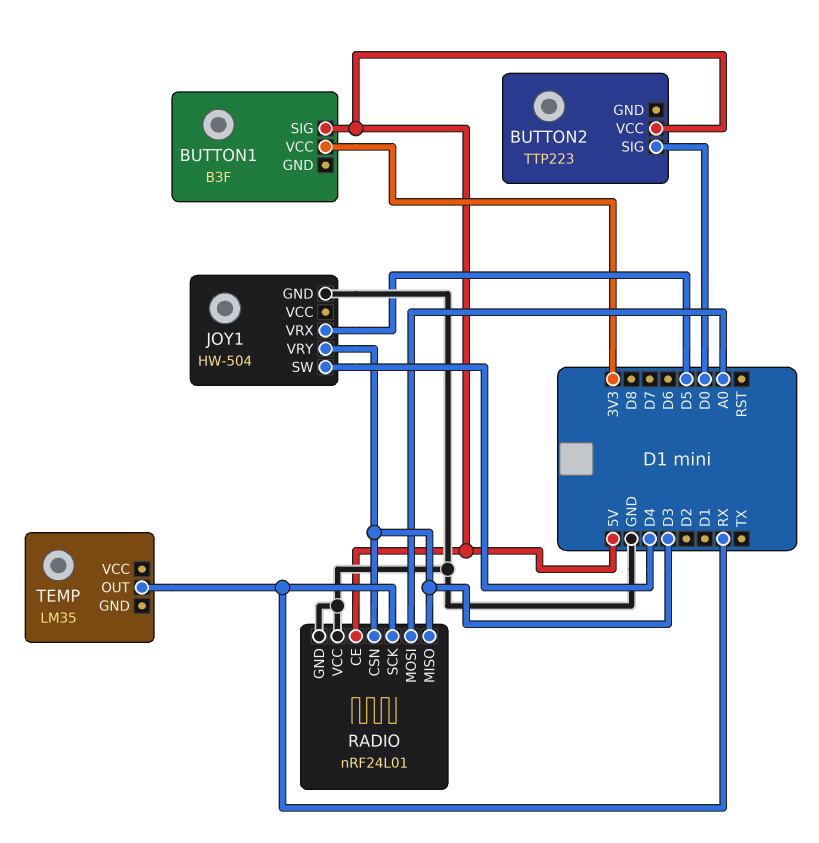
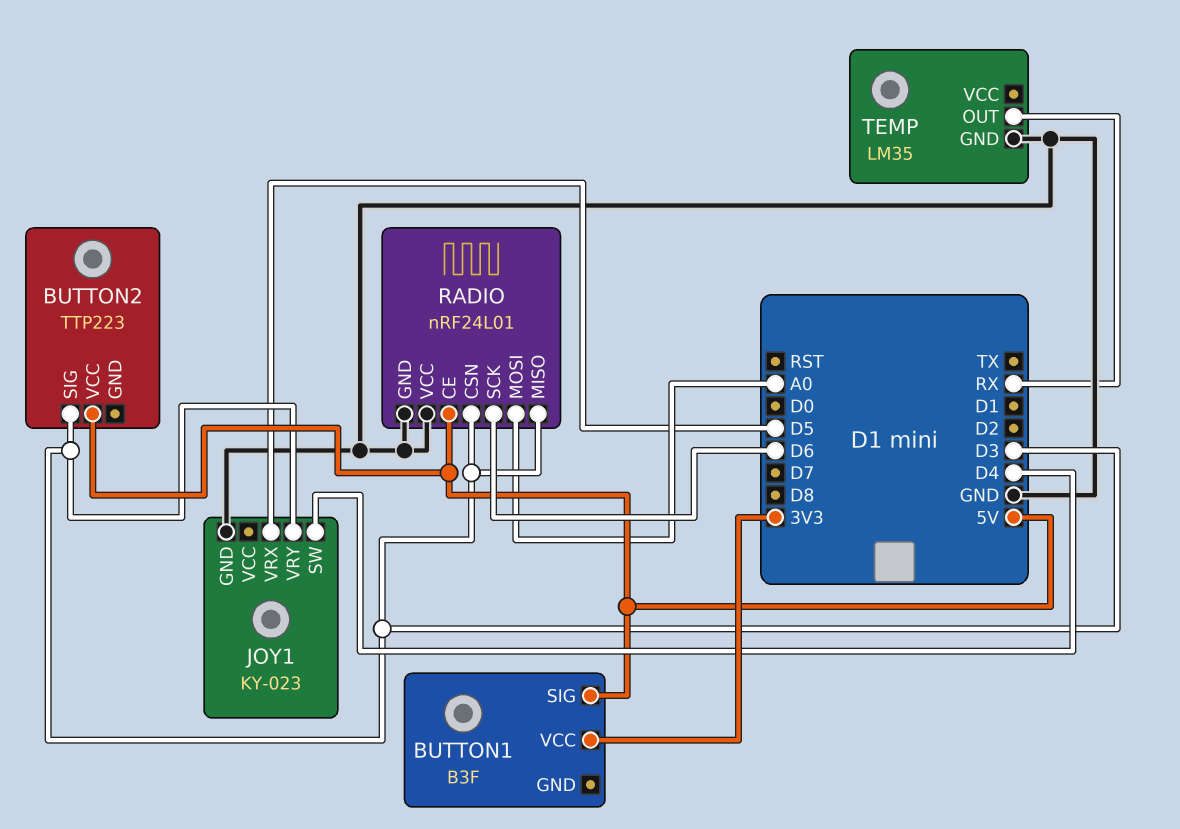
BUTTON2 pin SIG: D0 -> D3
JOY1: HW-504 -> KY-023
RADIO pin SCK: RX -> D6
TEMP pin GND: none -> GND

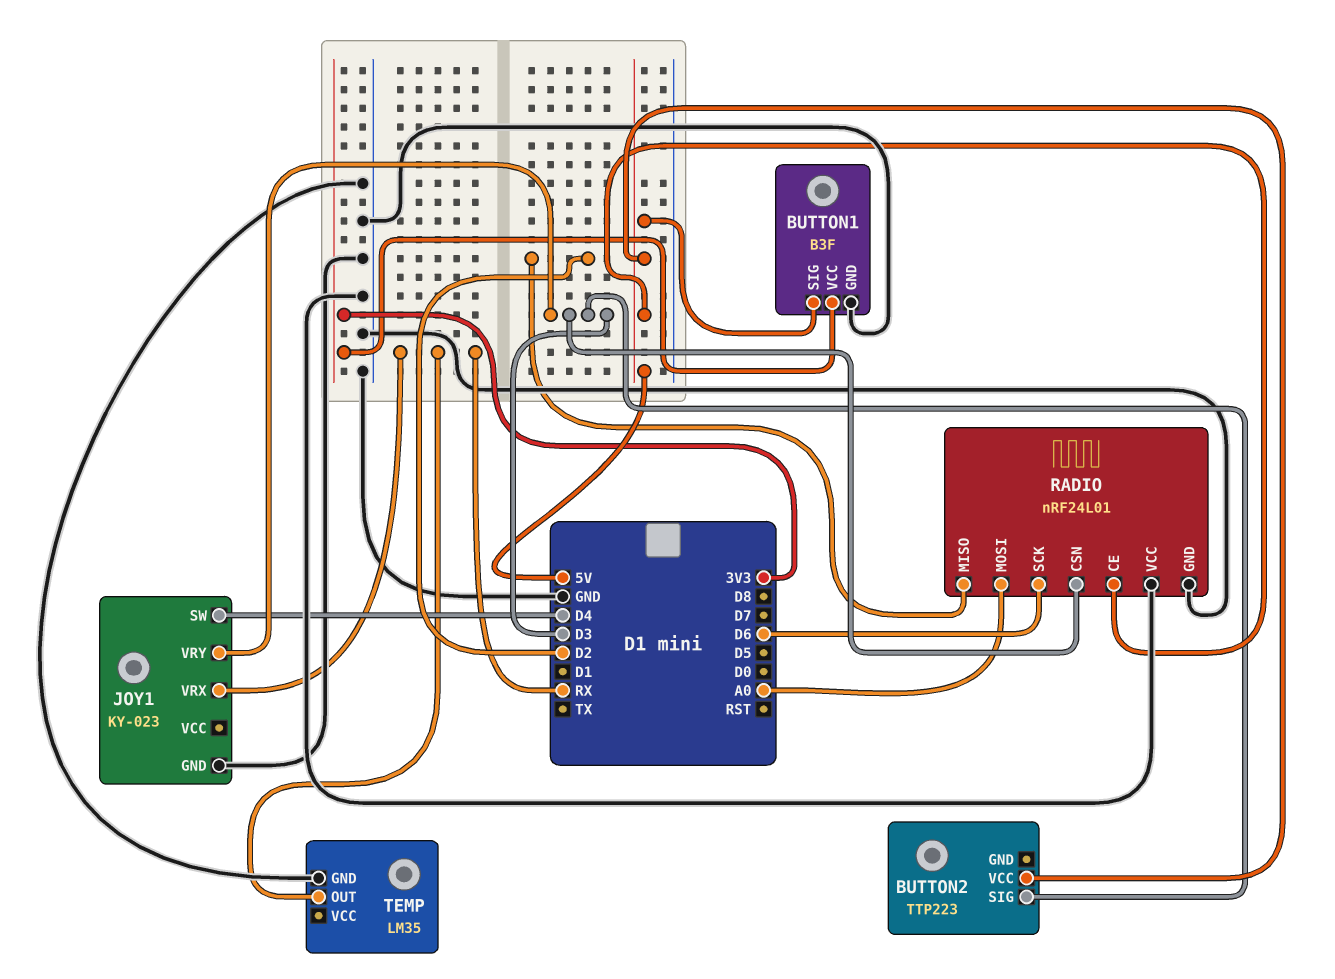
BUTTON1 pin GND: none -> GND
JOY1 pin VRX: D5 -> RX
RADIO pin MISO: D3 -> D2

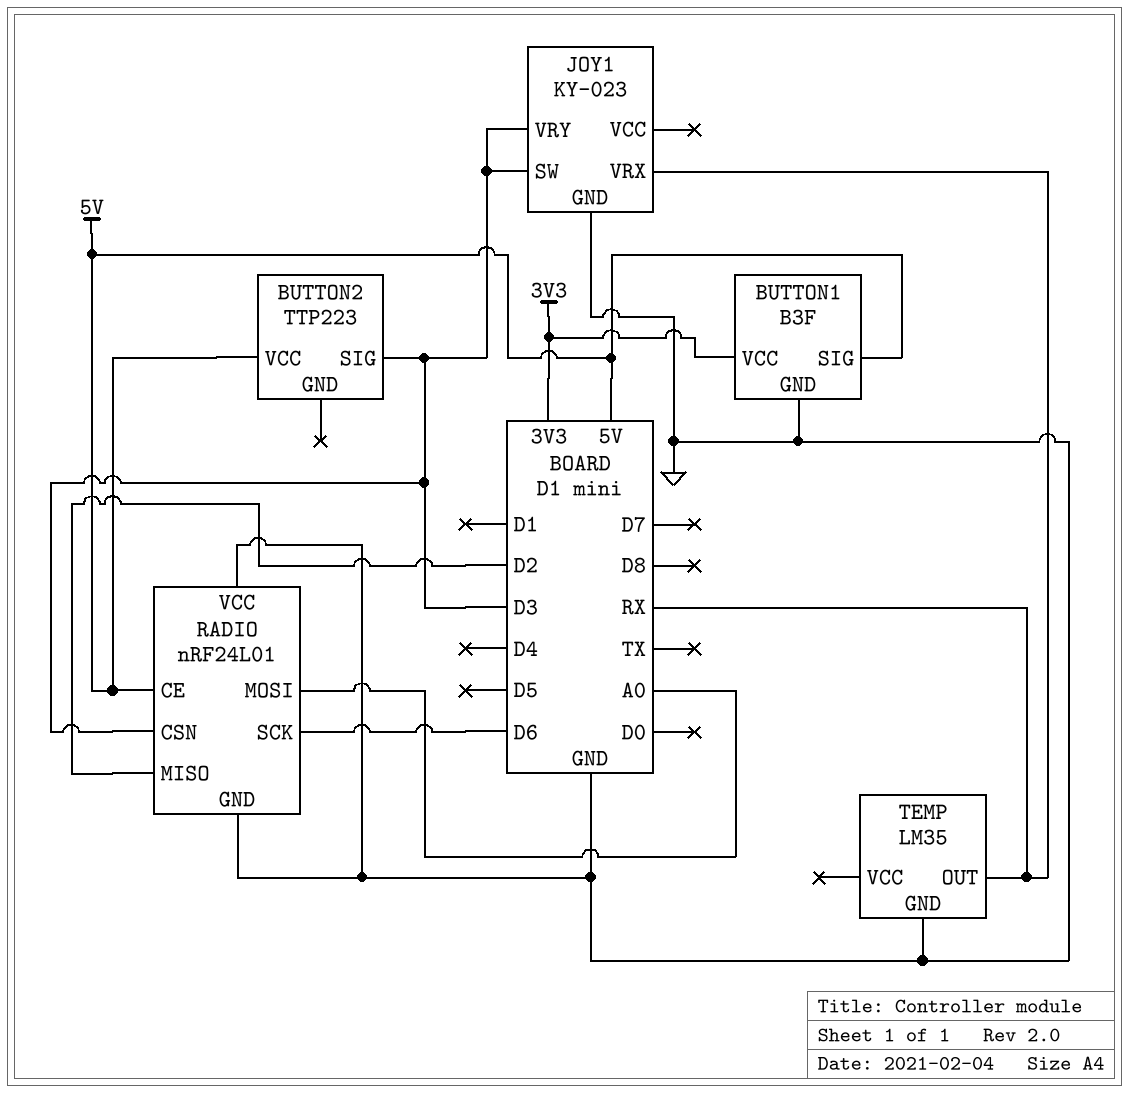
JOY1 pin SW: D4 -> D3

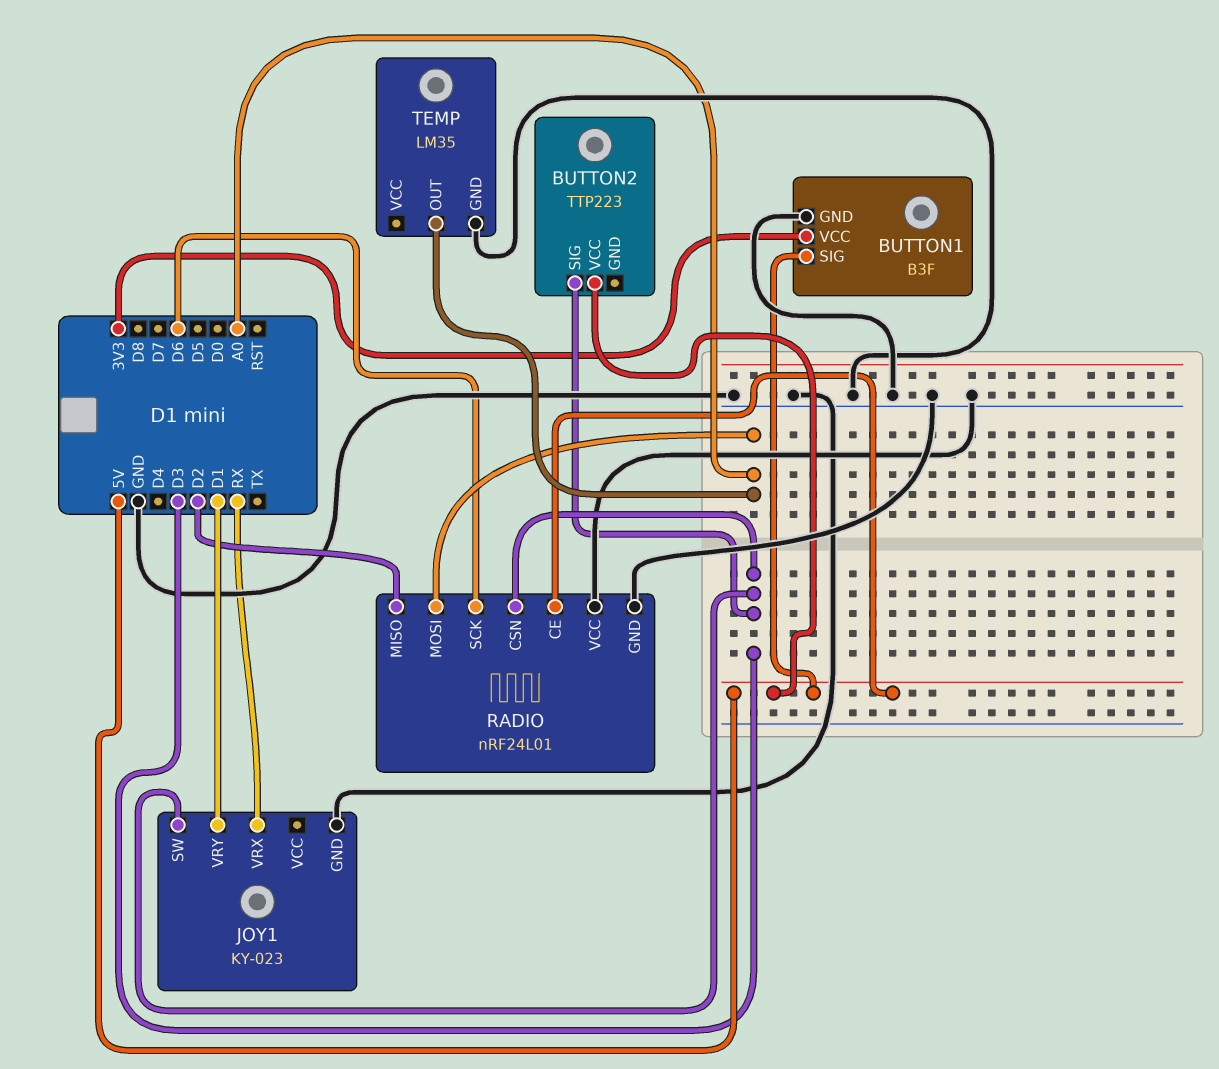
JOY1 pin VRY: D3 -> D1
TEMP pin OUT: RX -> A0

